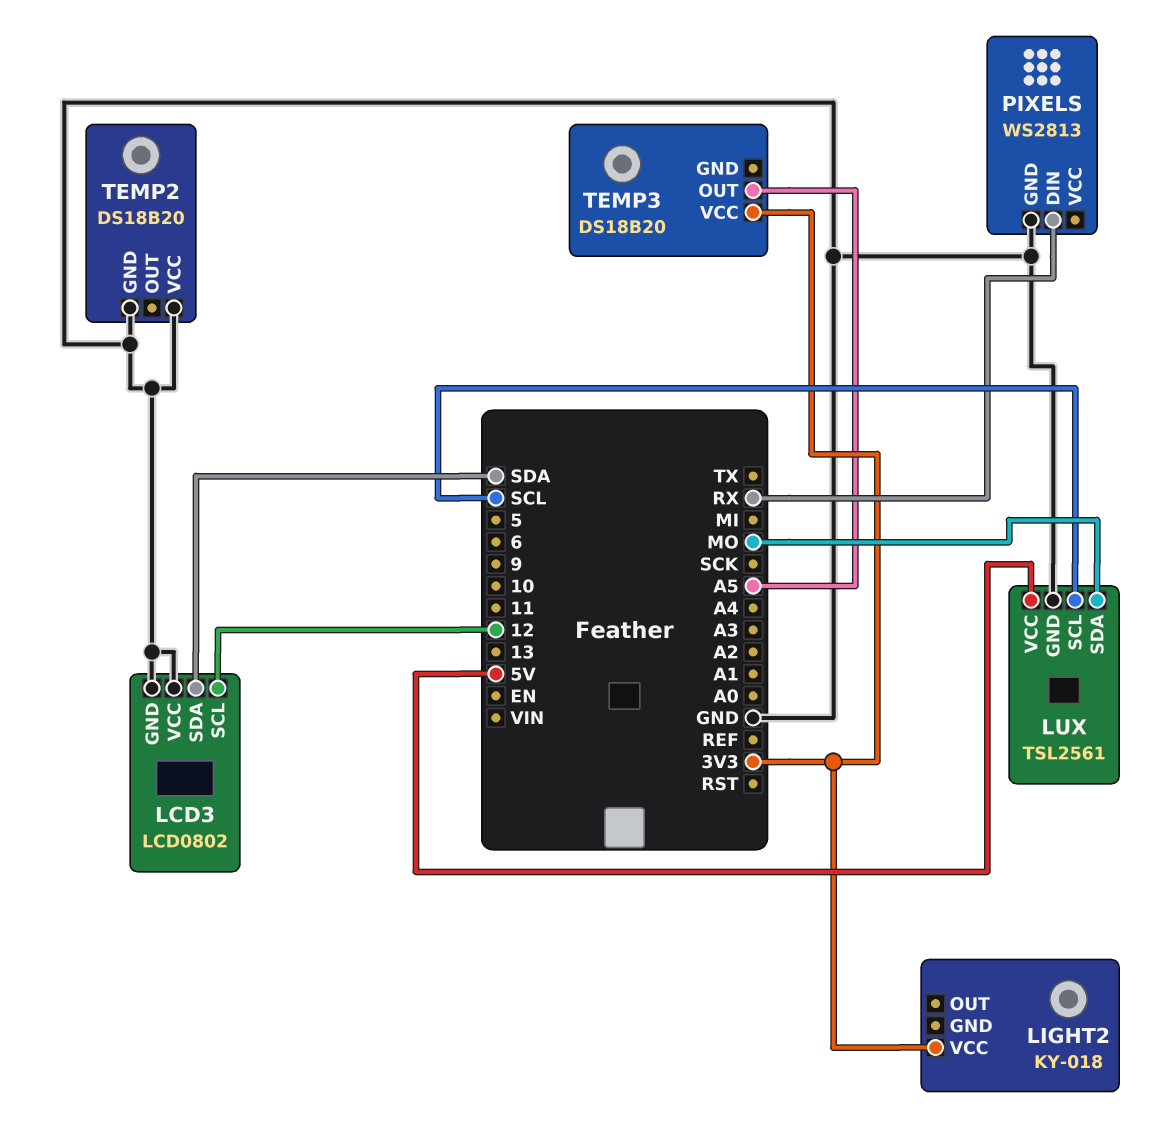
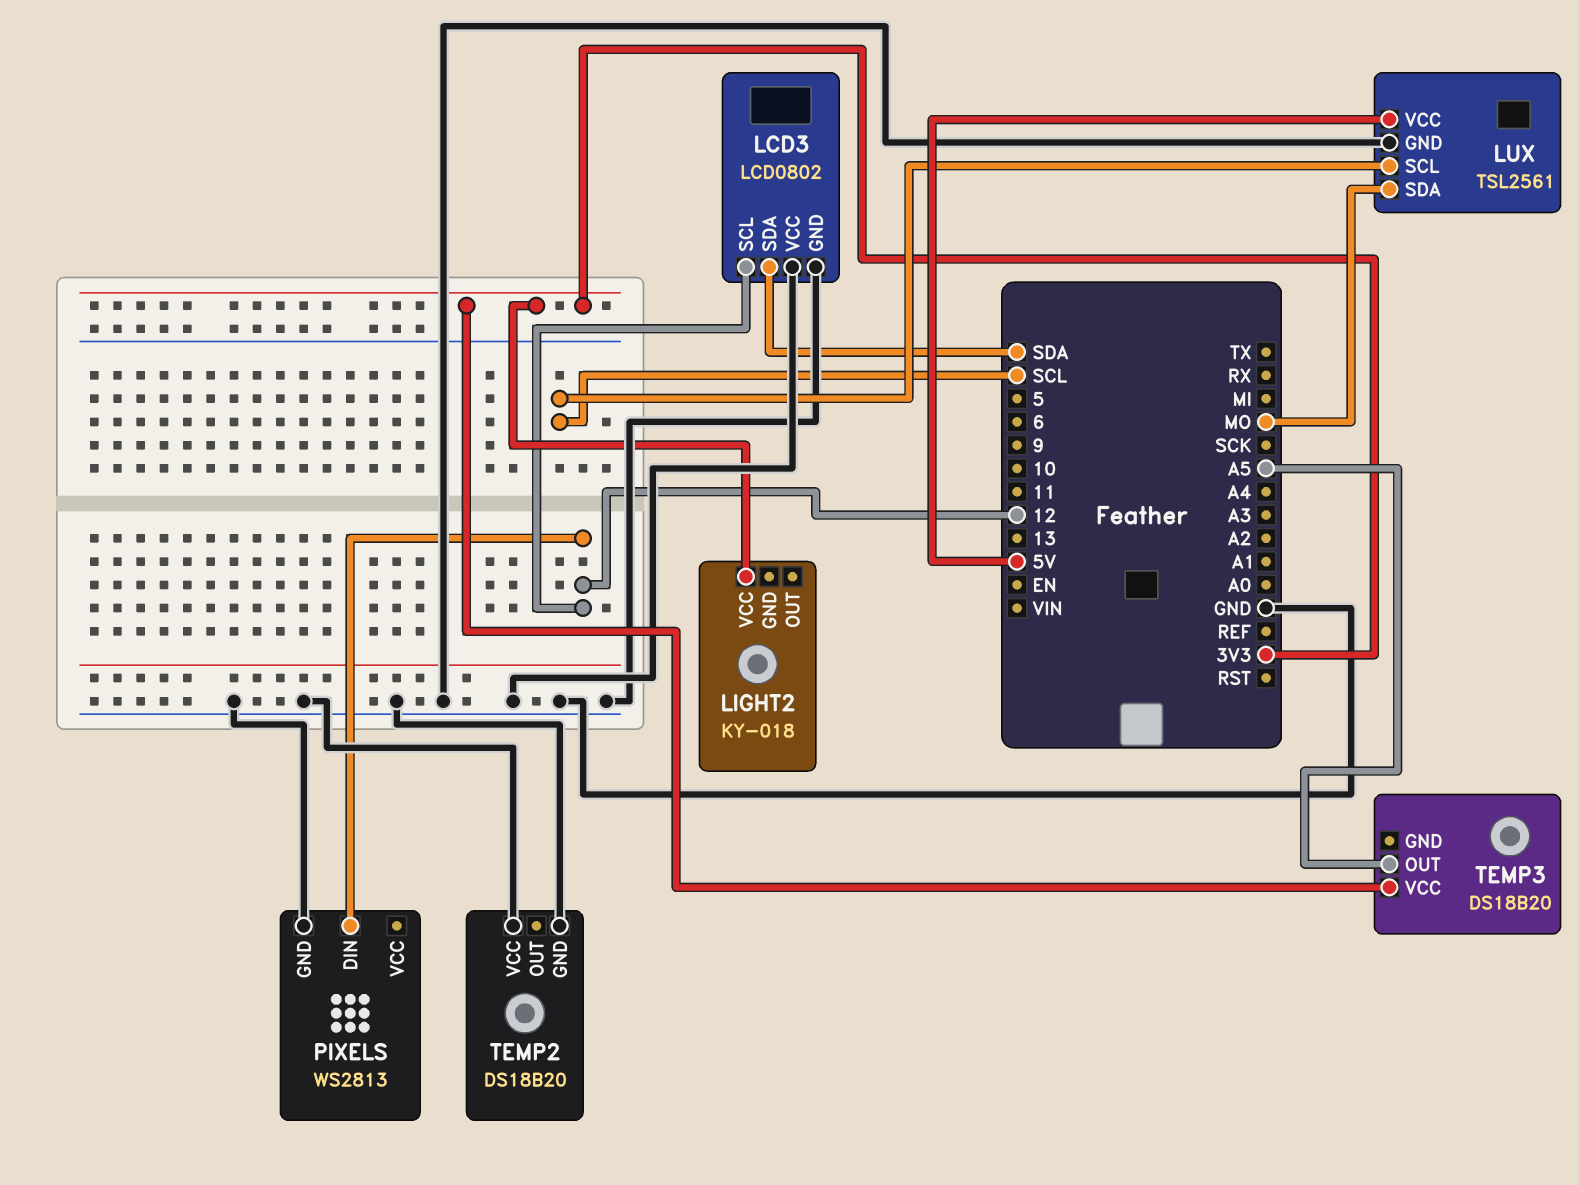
PIXELS pin DIN: RX -> 12

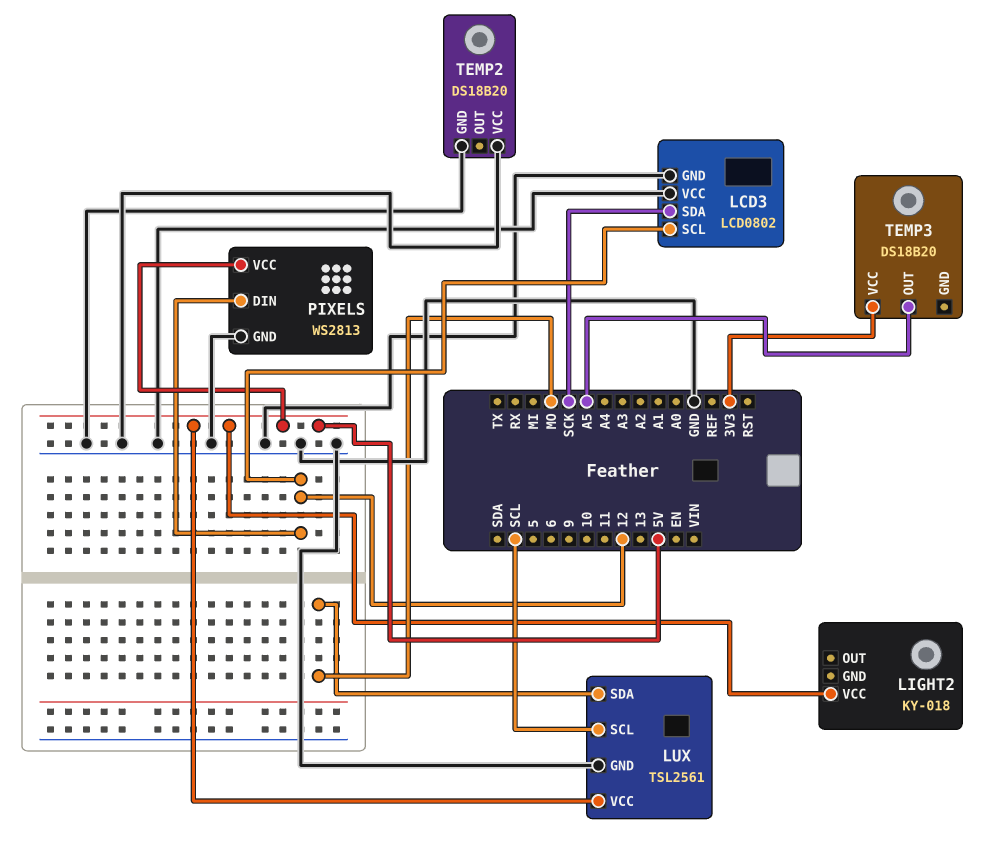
LCD3 pin SDA: SDA -> SCK
LIGHT2 pin VCC: 3V3 -> 5V
PIXELS pin VCC: none -> 5V

